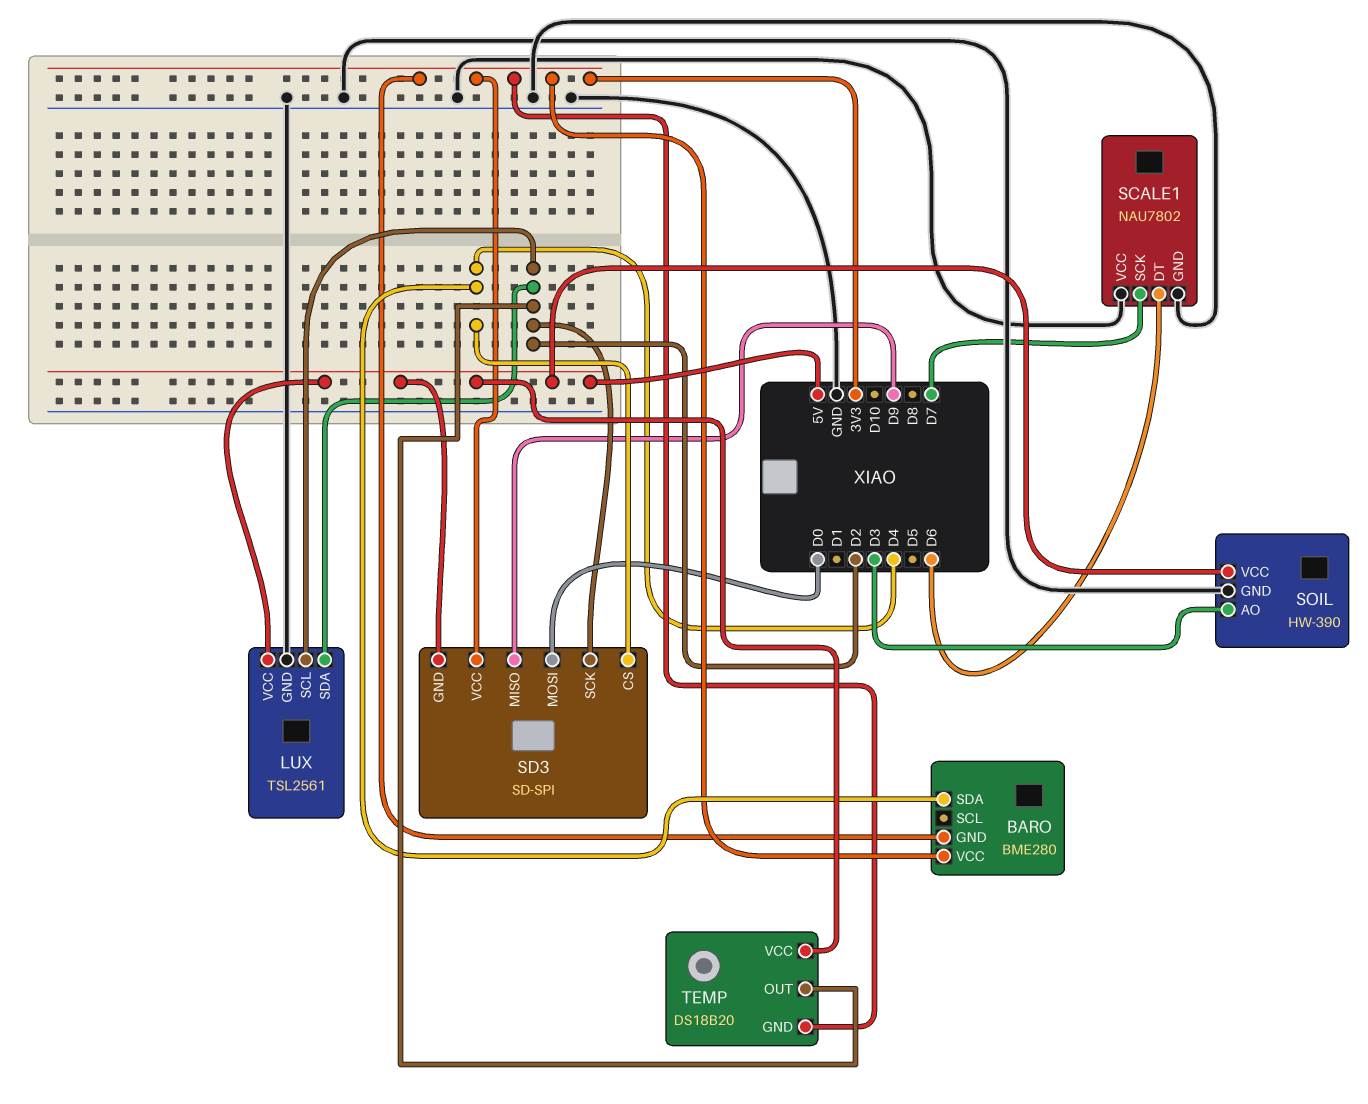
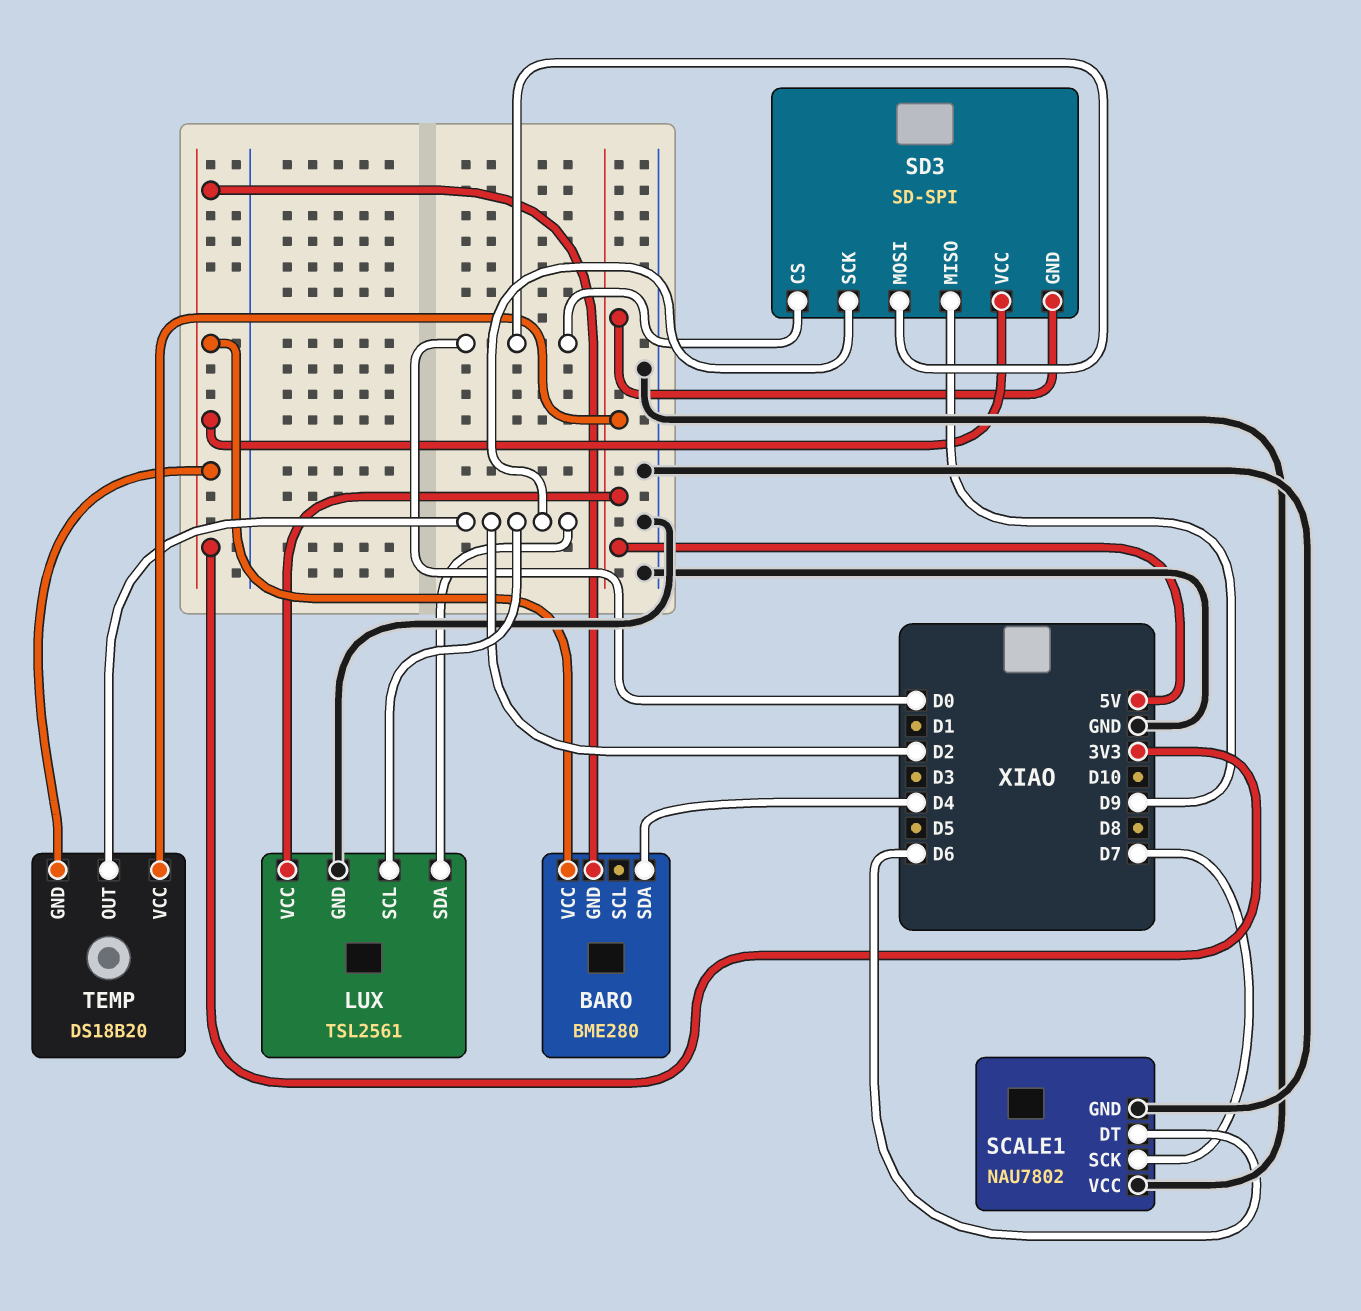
SD3 pin CS: D4 -> D0
SOIL: HW-390 -> none
SOIL pin AO: D3 -> none
SOIL pin GND: GND -> none
SOIL pin VCC: 5V -> none

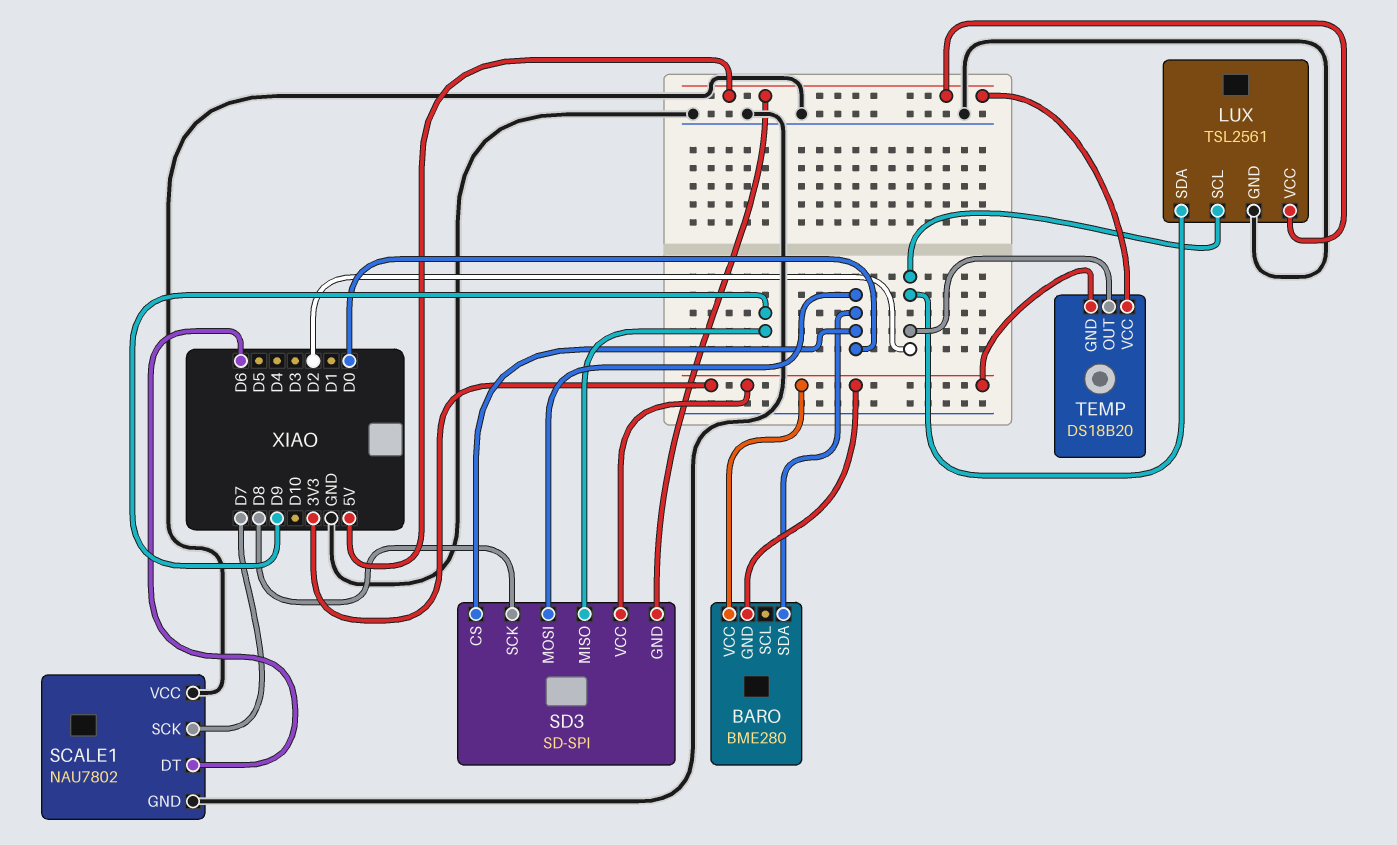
BARO pin SDA: D4 -> D0
SD3 pin SCK: D2 -> D8

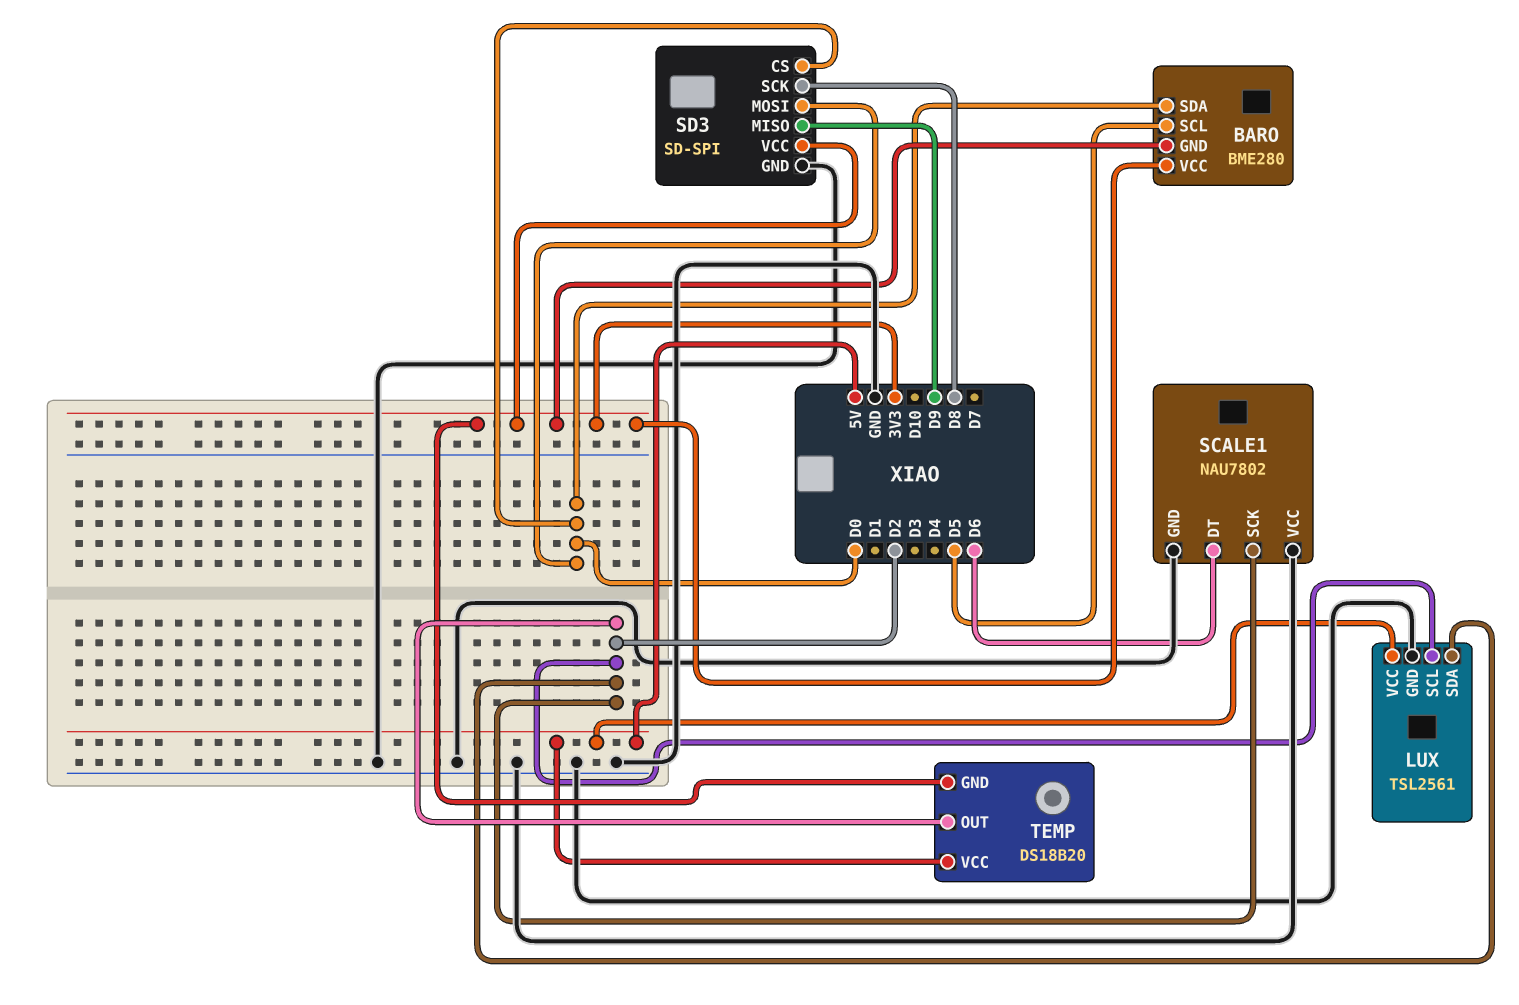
BARO pin SCL: none -> D5
SCALE1 pin SCK: D7 -> D2
SD3 pin GND: 5V -> GND

